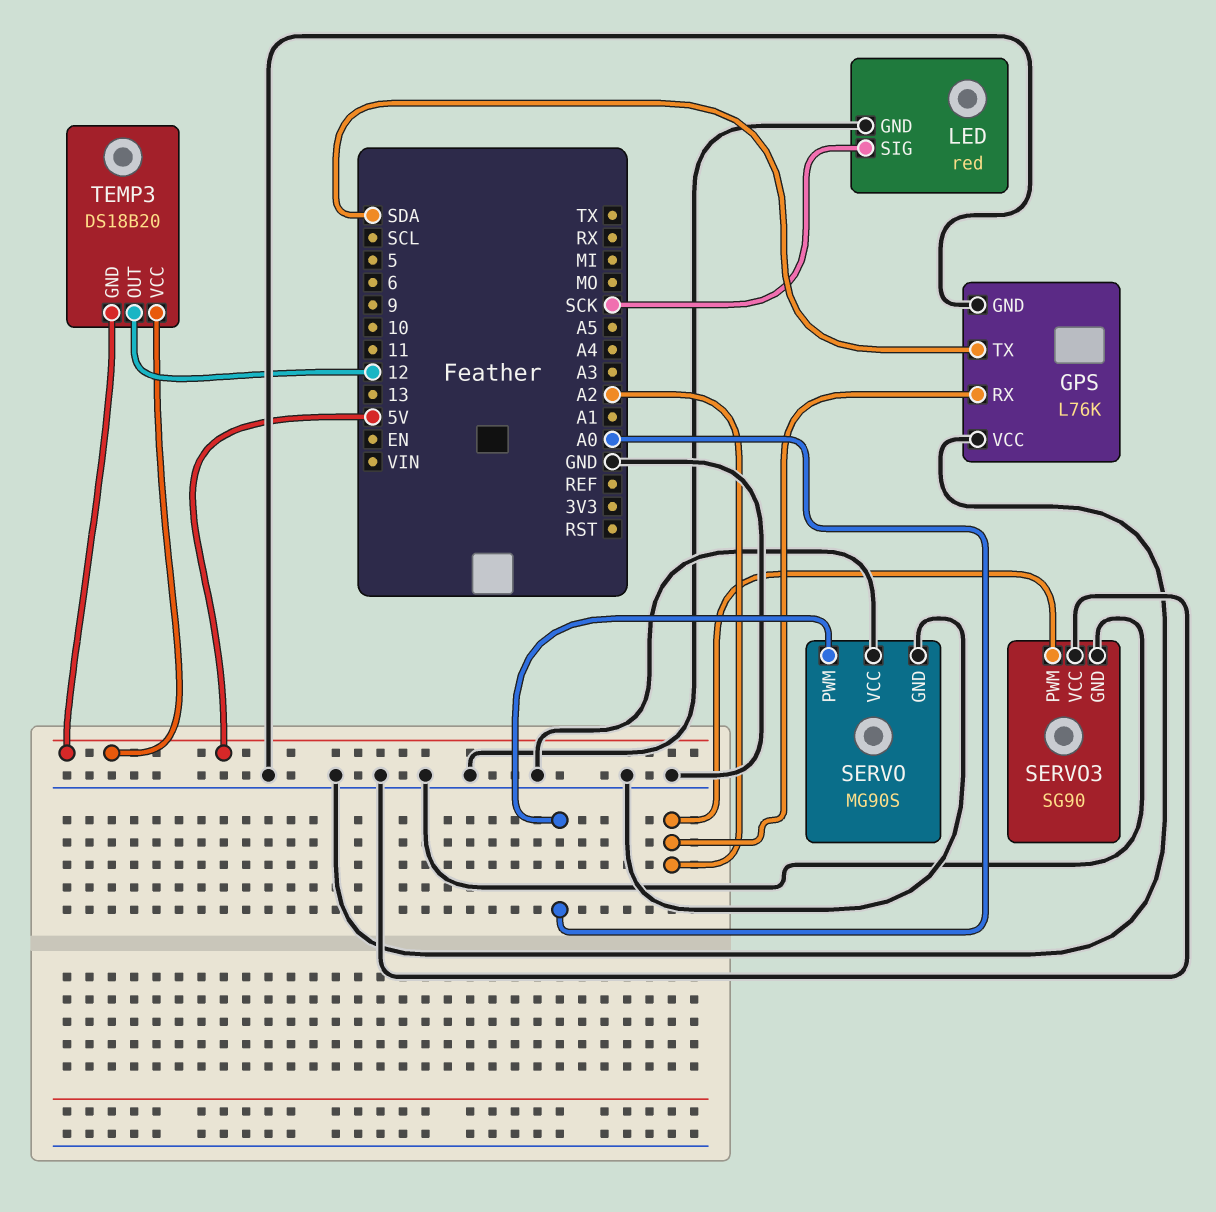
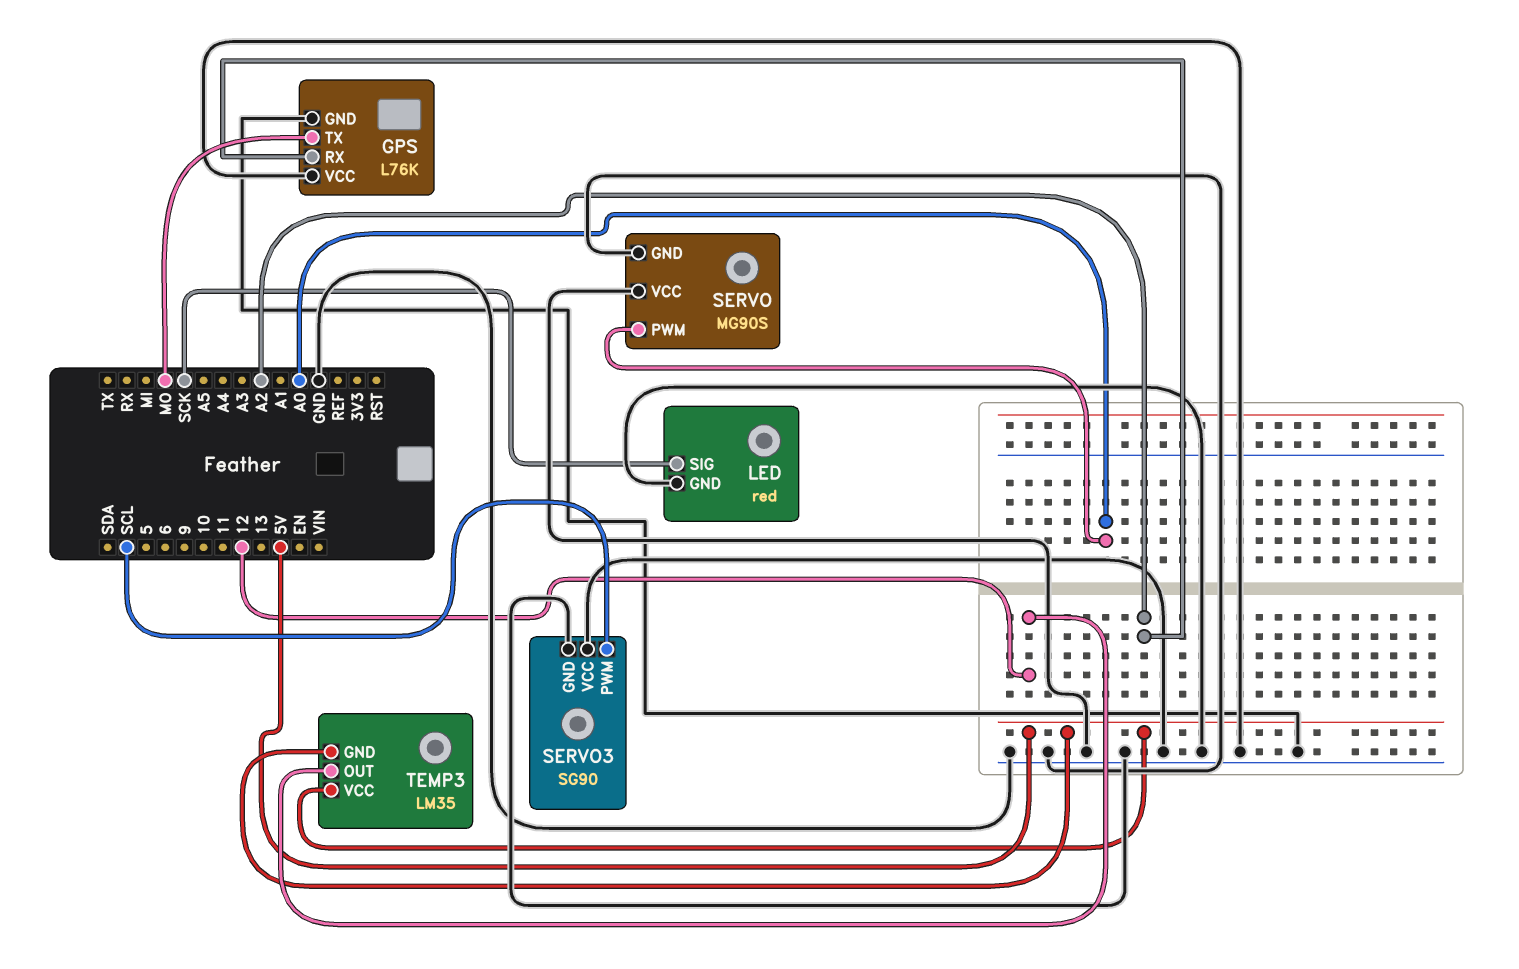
GPS pin TX: SDA -> MO
SERVO3 pin PWM: A2 -> SCL
TEMP3: DS18B20 -> LM35

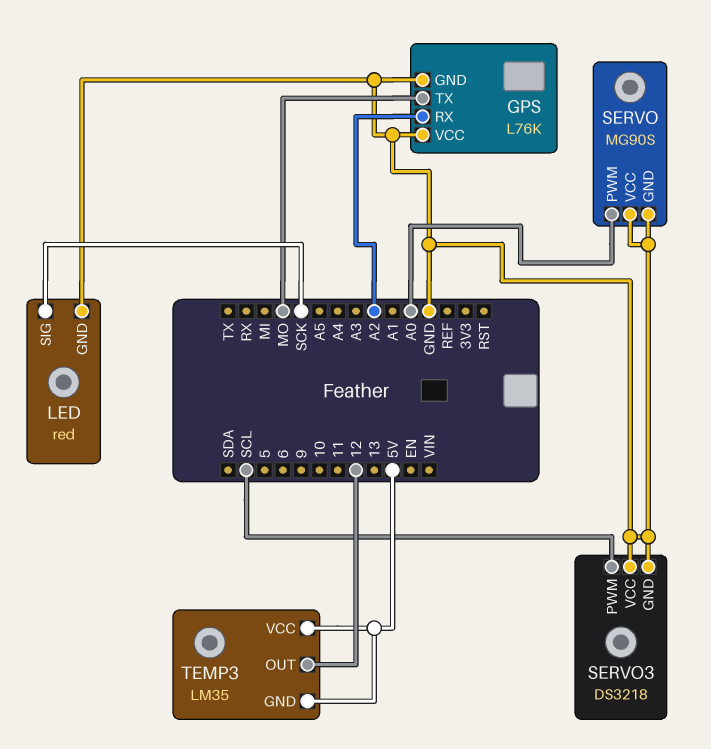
SERVO3: SG90 -> DS3218

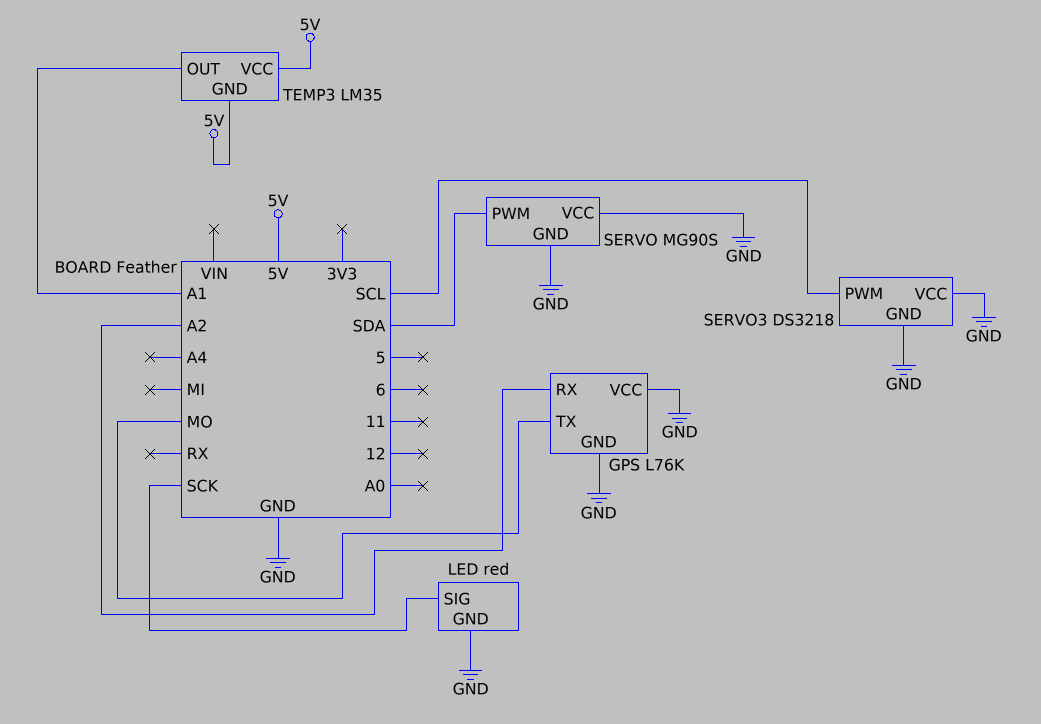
SERVO pin PWM: A0 -> SDA
TEMP3 pin OUT: 12 -> A1

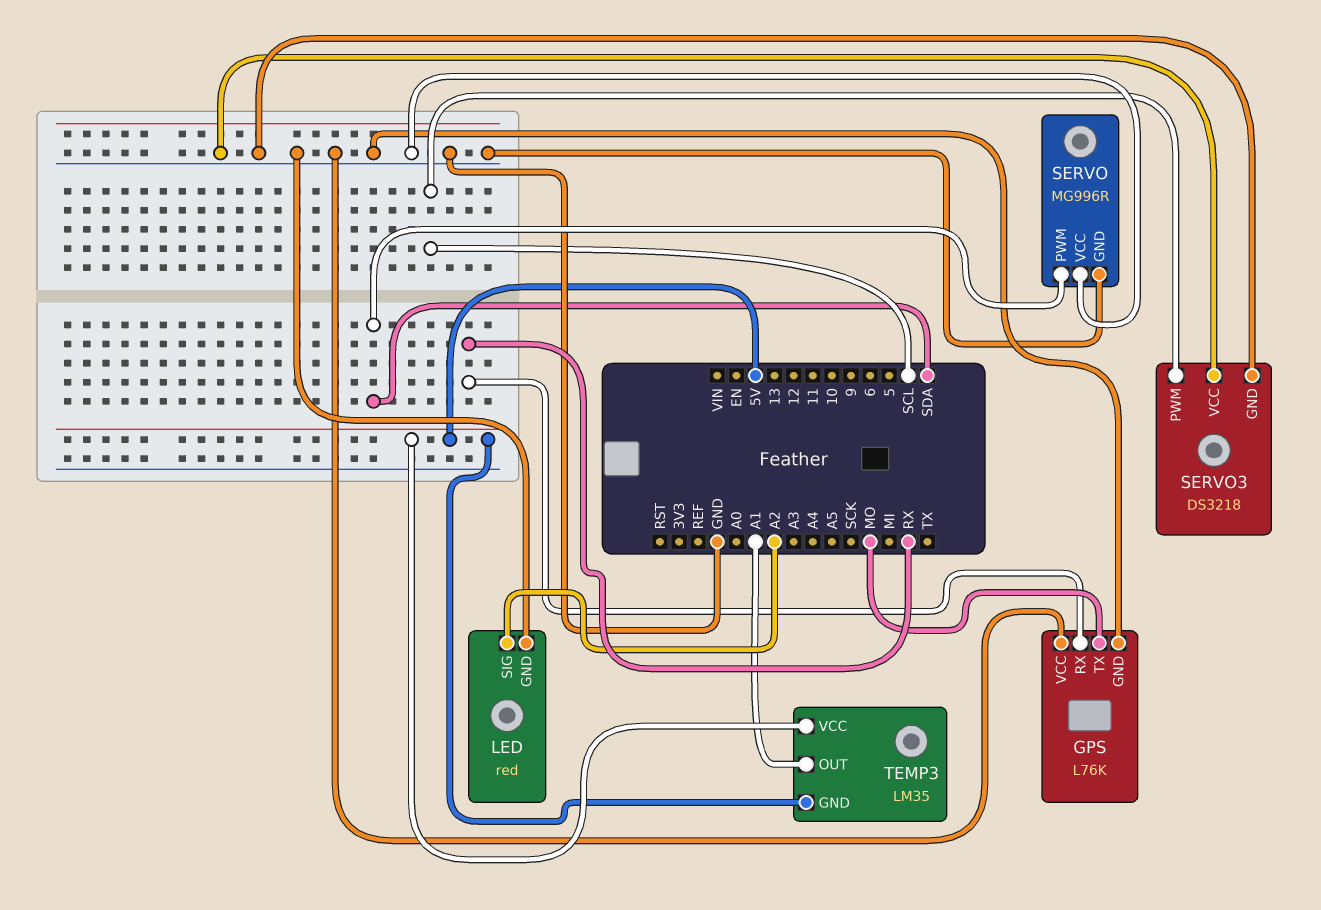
GPS pin RX: A2 -> RX
LED pin SIG: SCK -> A2
SERVO: MG90S -> MG996R

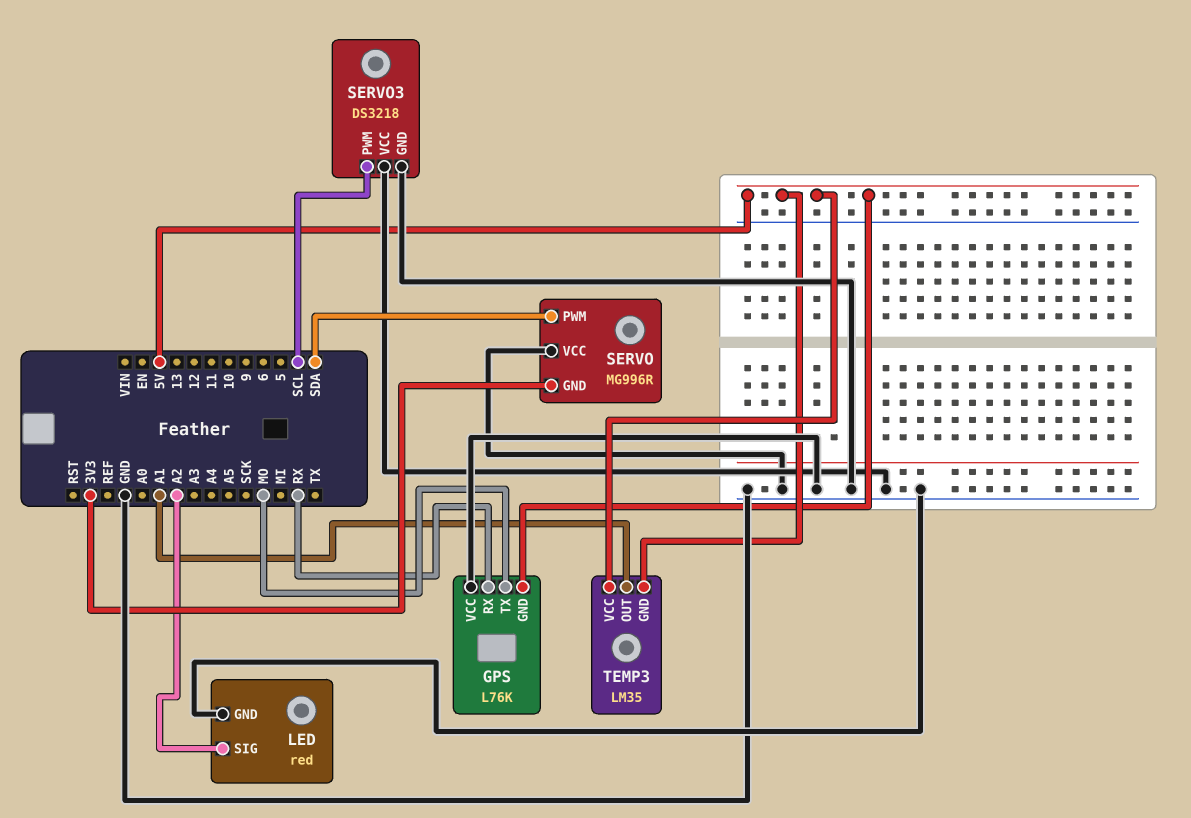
GPS pin GND: GND -> 5V
SERVO pin GND: GND -> 3V3

